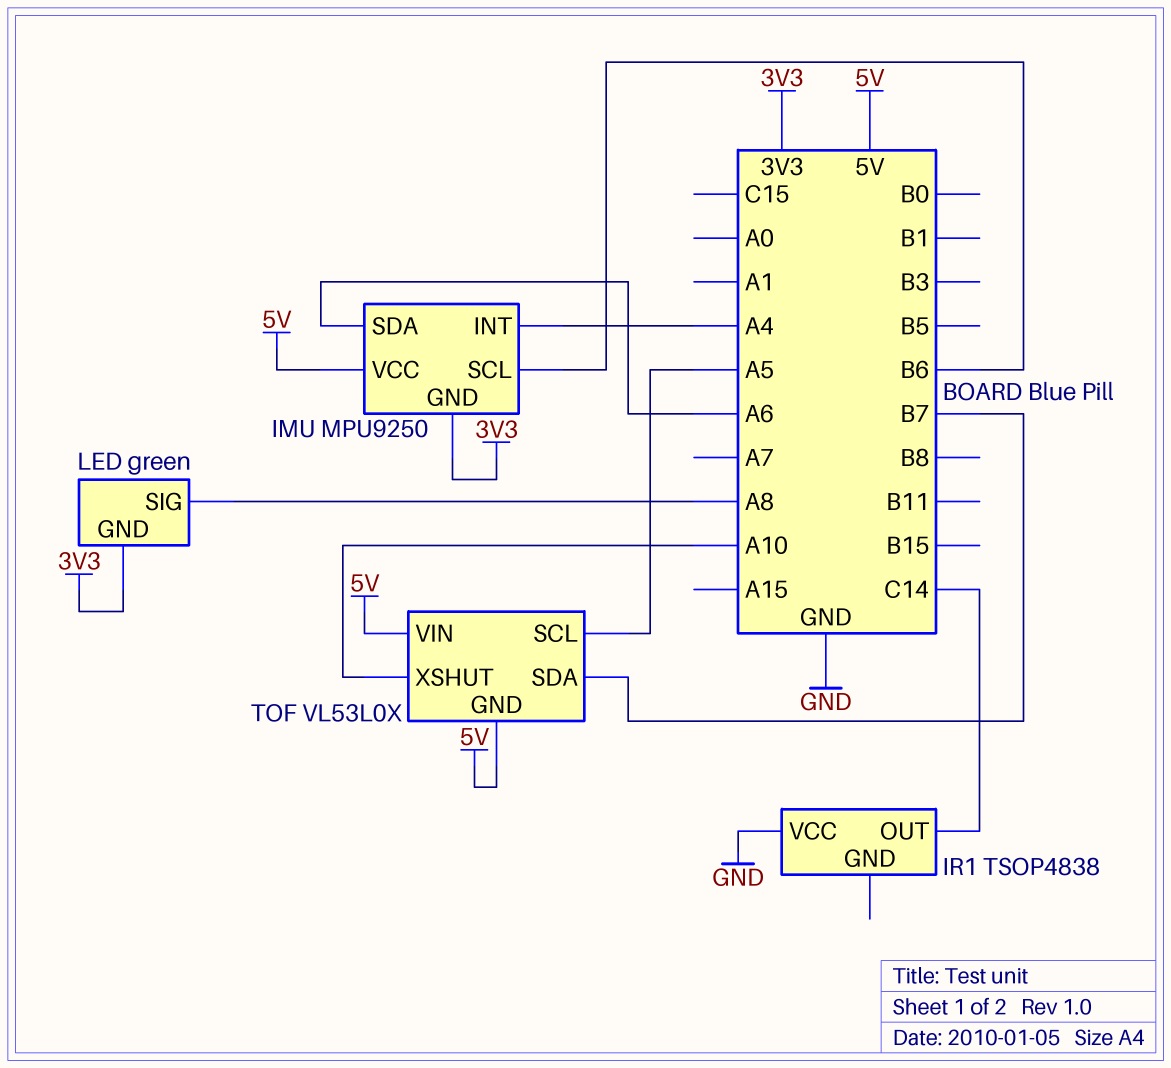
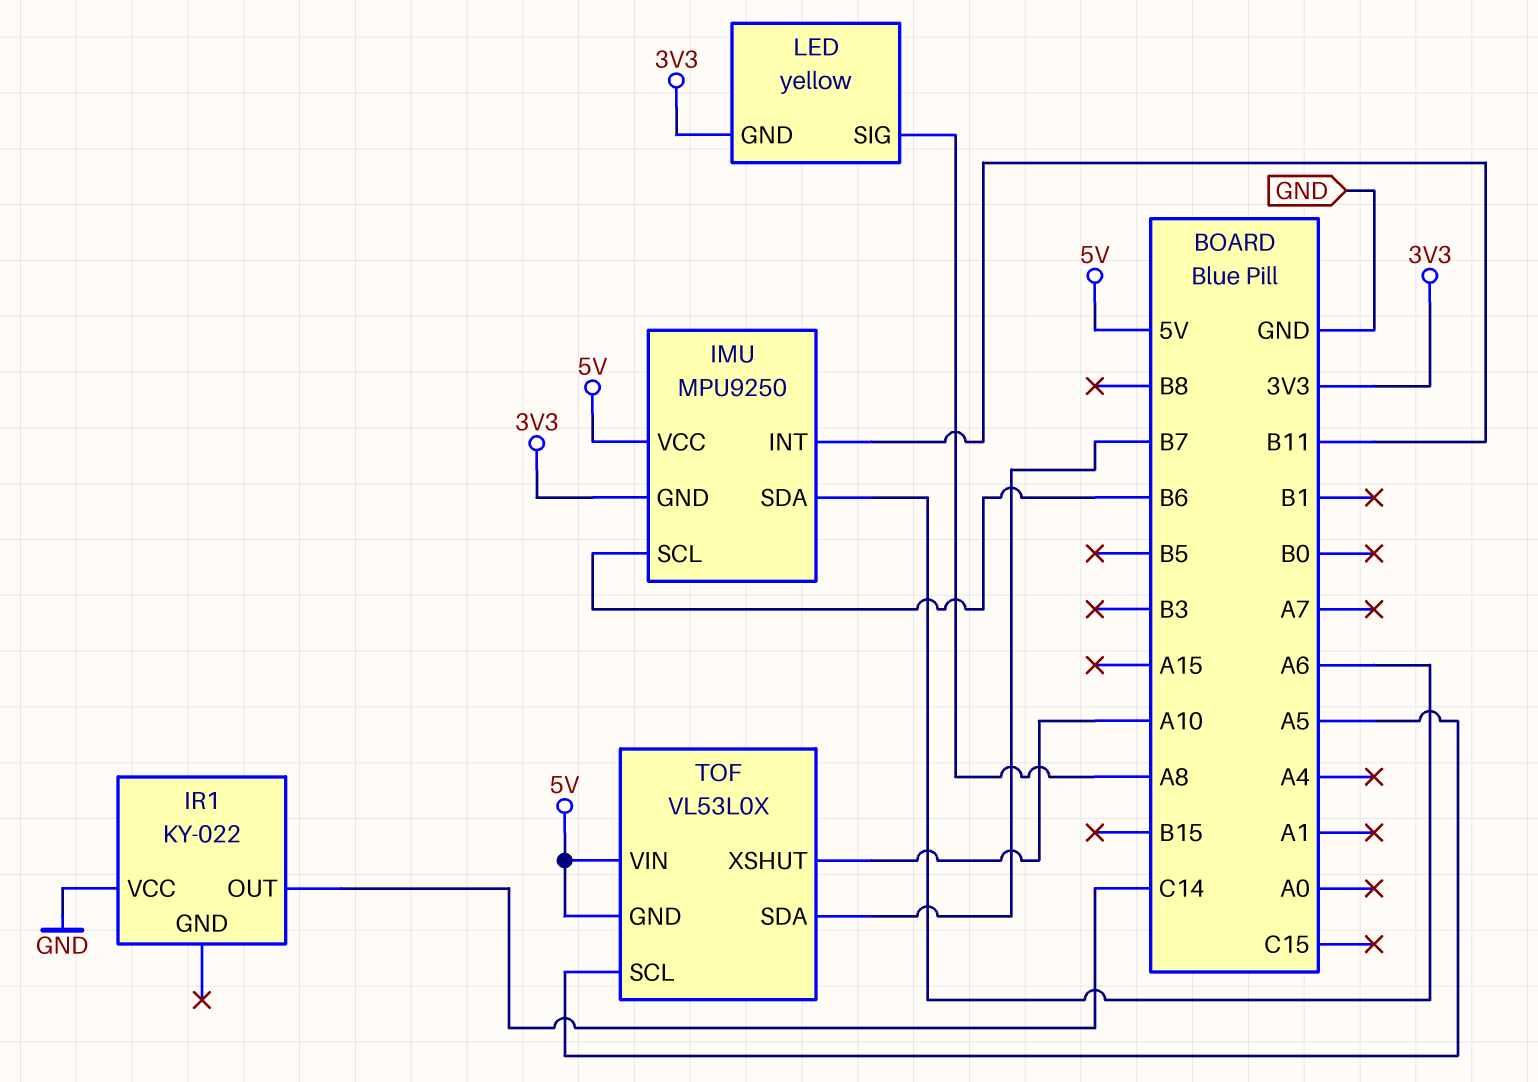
IMU pin INT: A4 -> B11
IR1: TSOP4838 -> KY-022
LED: green -> yellow

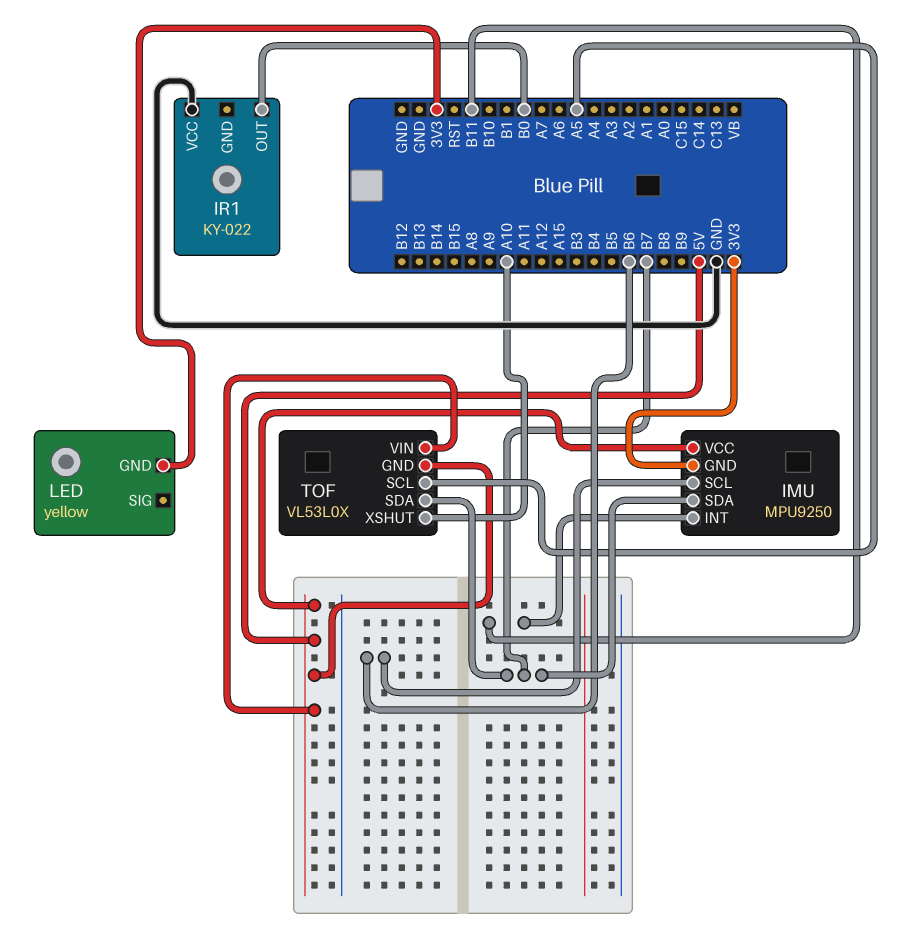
IMU pin SDA: A6 -> B7
IR1 pin OUT: C14 -> B0
LED pin SIG: A8 -> none

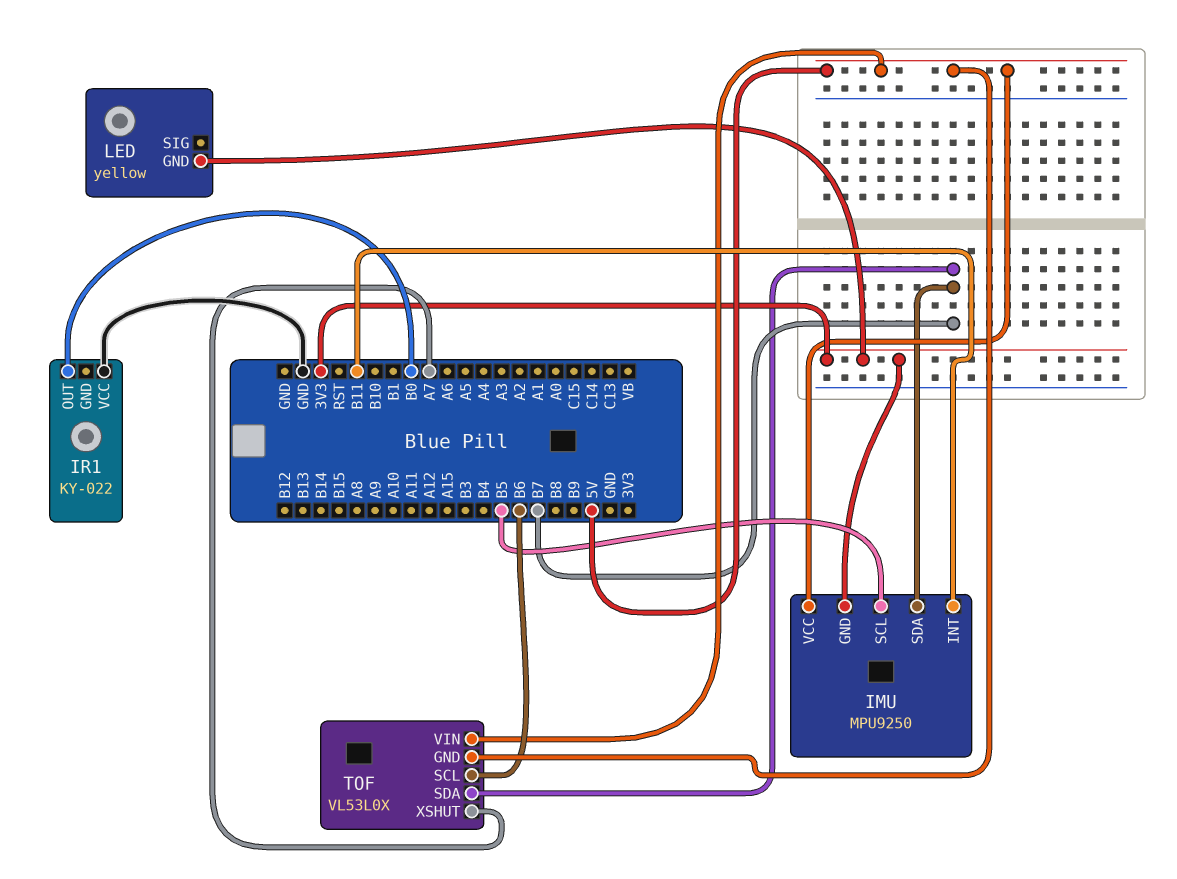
IMU pin SCL: B6 -> B5
TOF pin SCL: A5 -> B6
TOF pin XSHUT: A10 -> A7

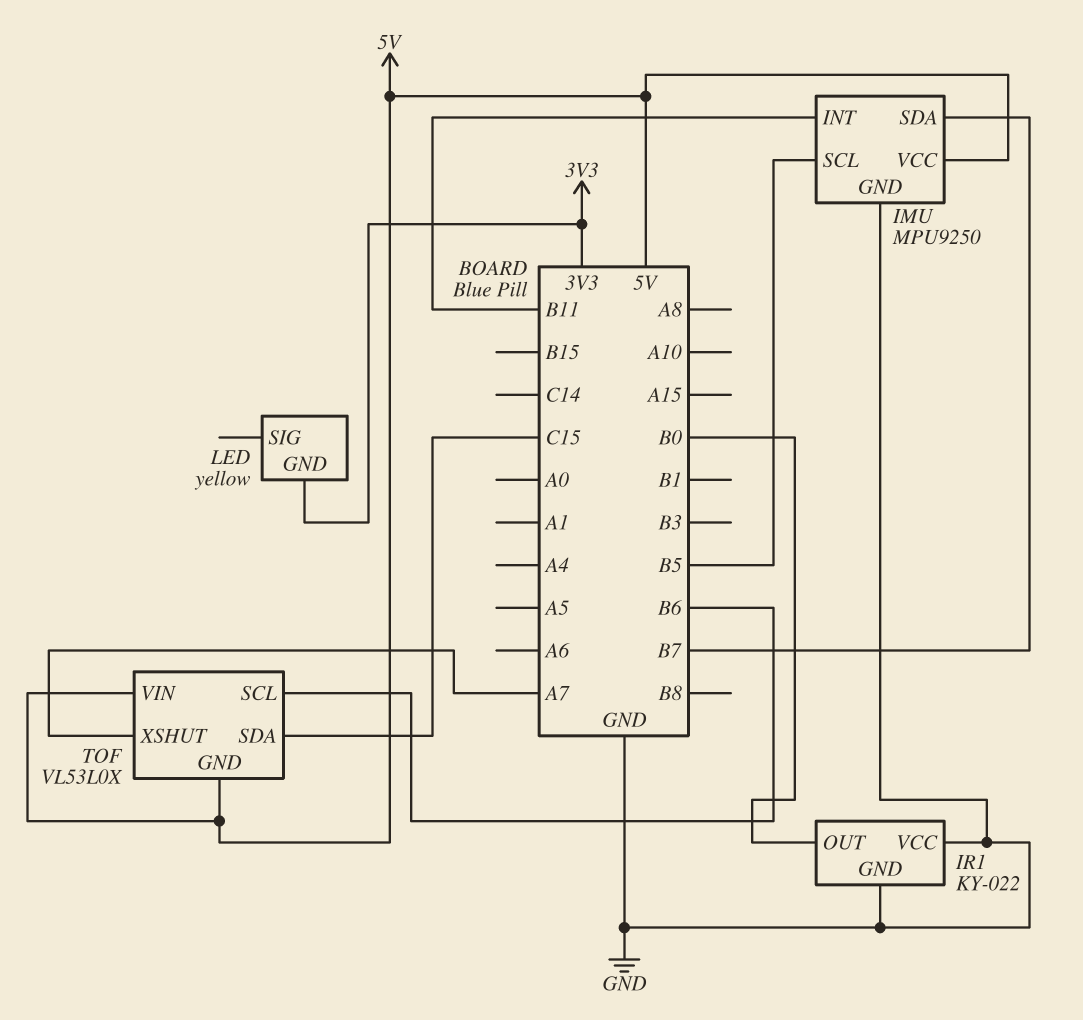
IMU pin GND: 3V3 -> GND
IR1 pin GND: none -> GND
TOF pin SDA: B7 -> C15

